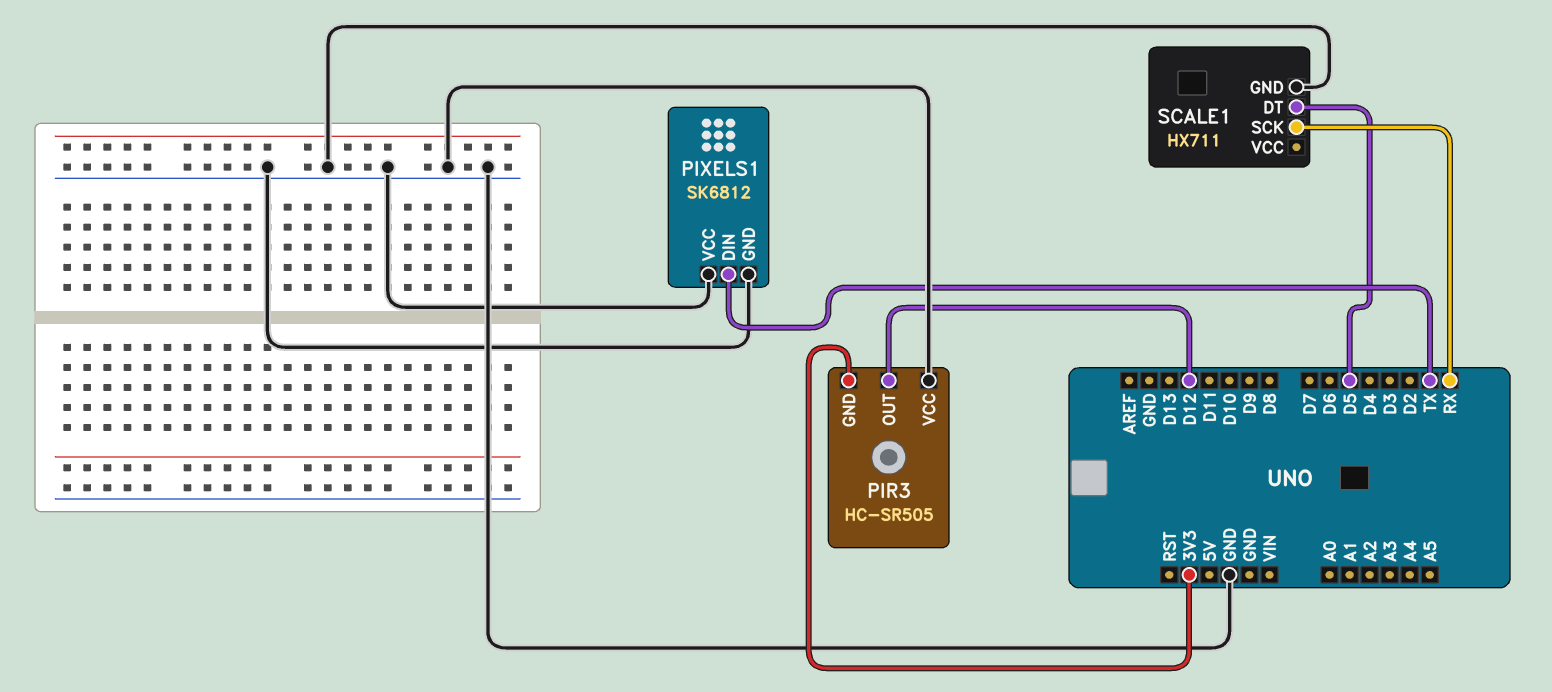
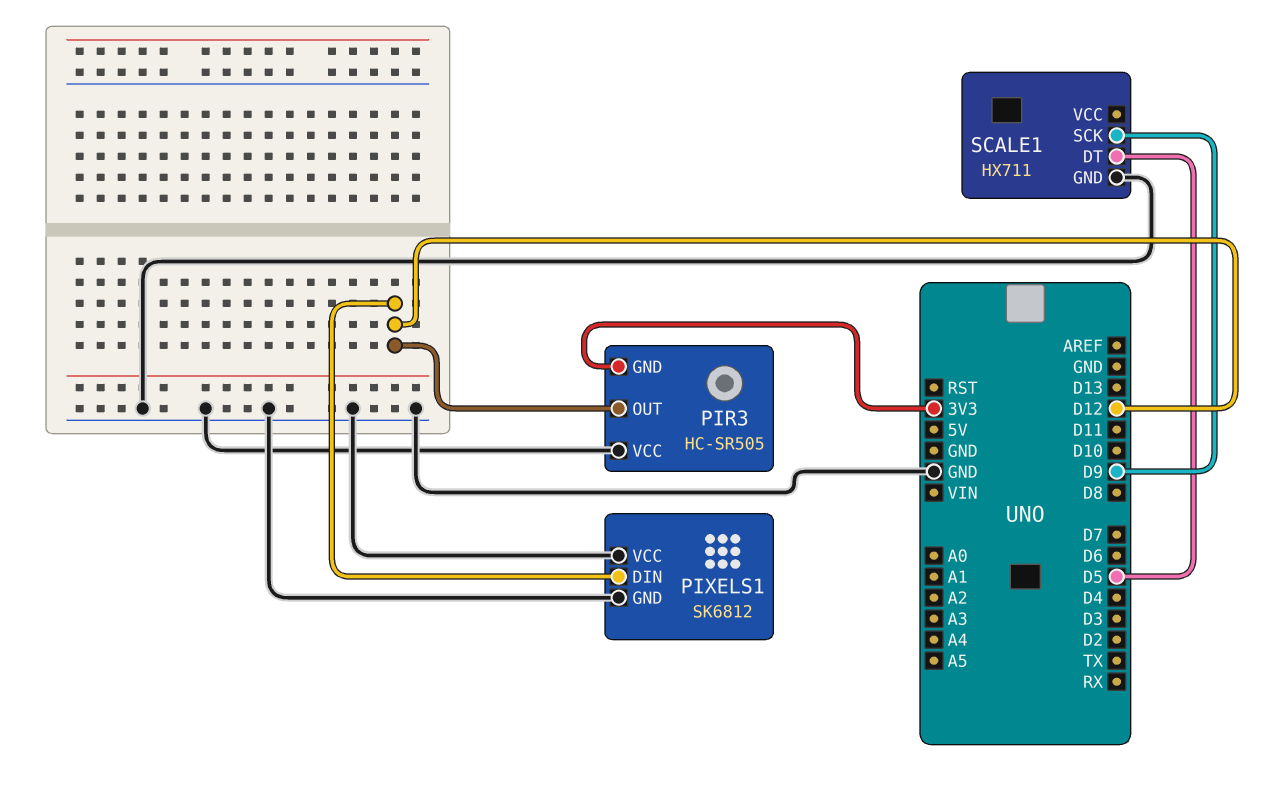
PIXELS1 pin DIN: TX -> D12
SCALE1 pin SCK: RX -> D9

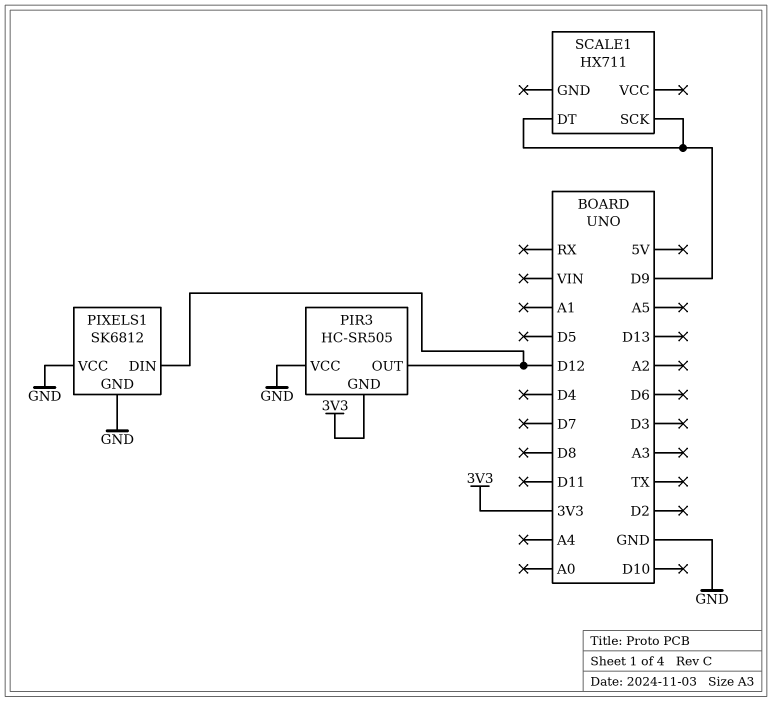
SCALE1 pin DT: D5 -> D9
SCALE1 pin GND: GND -> none

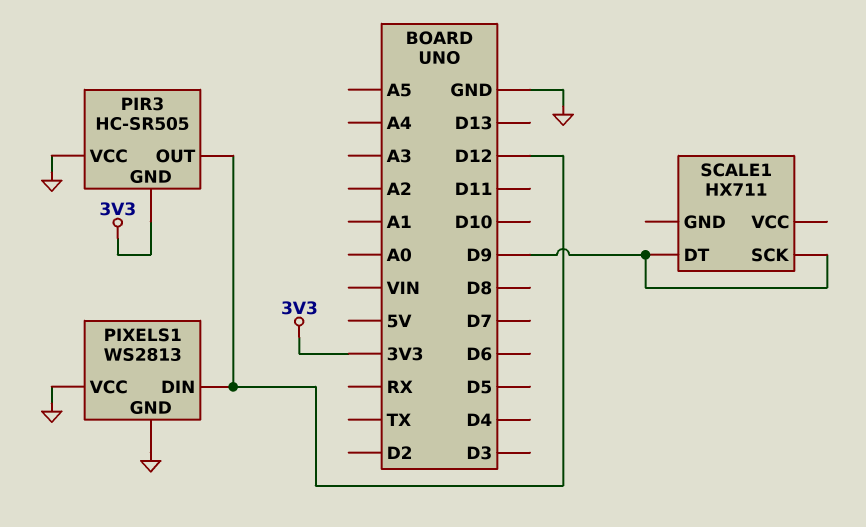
PIXELS1: SK6812 -> WS2813

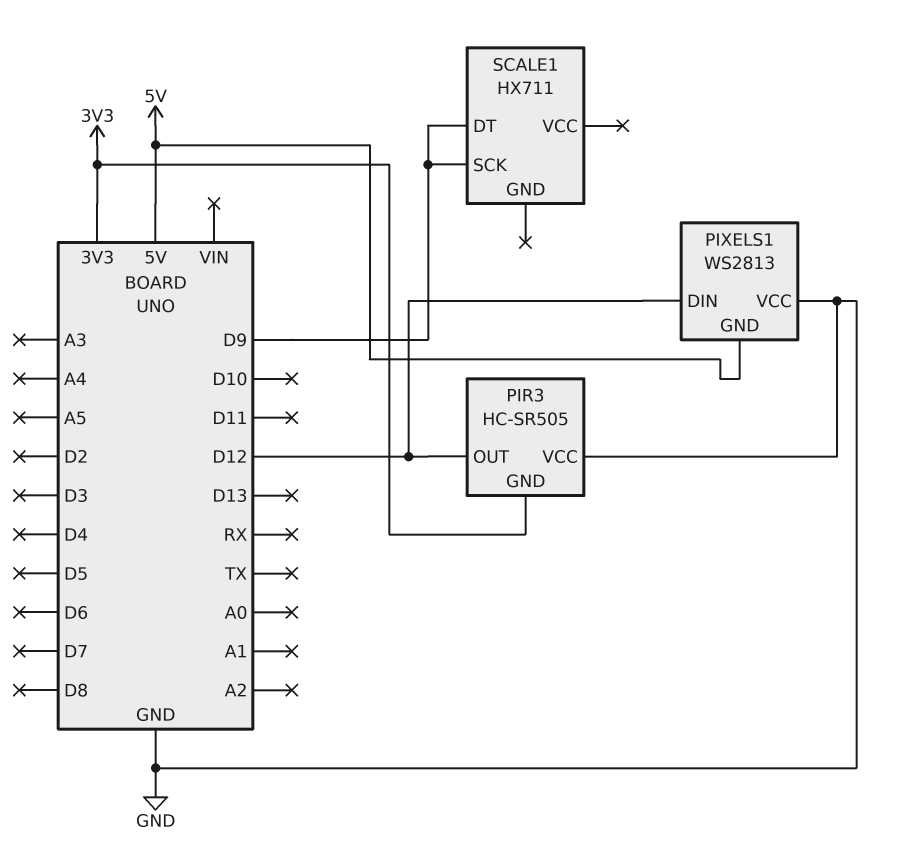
PIXELS1 pin GND: GND -> 5V

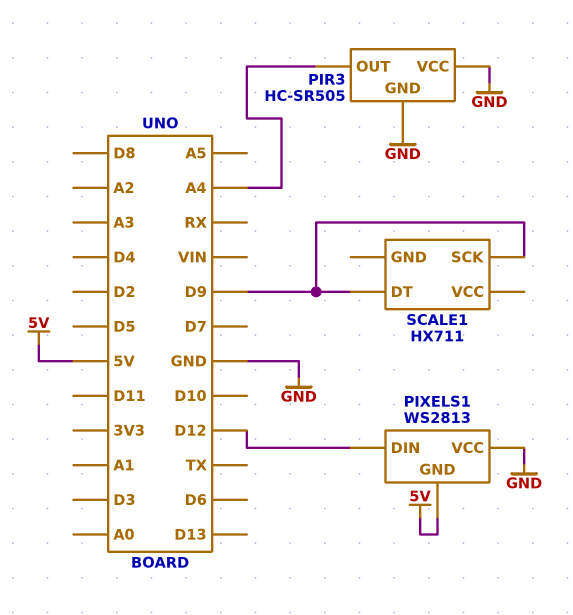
PIR3 pin GND: 3V3 -> GND
PIR3 pin OUT: D12 -> A4

